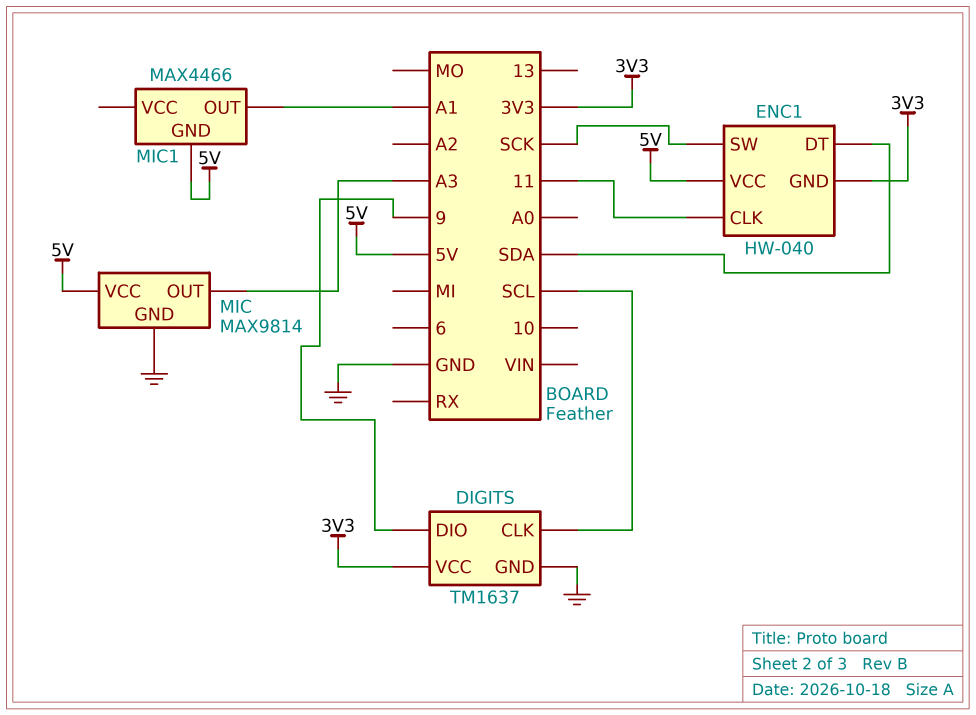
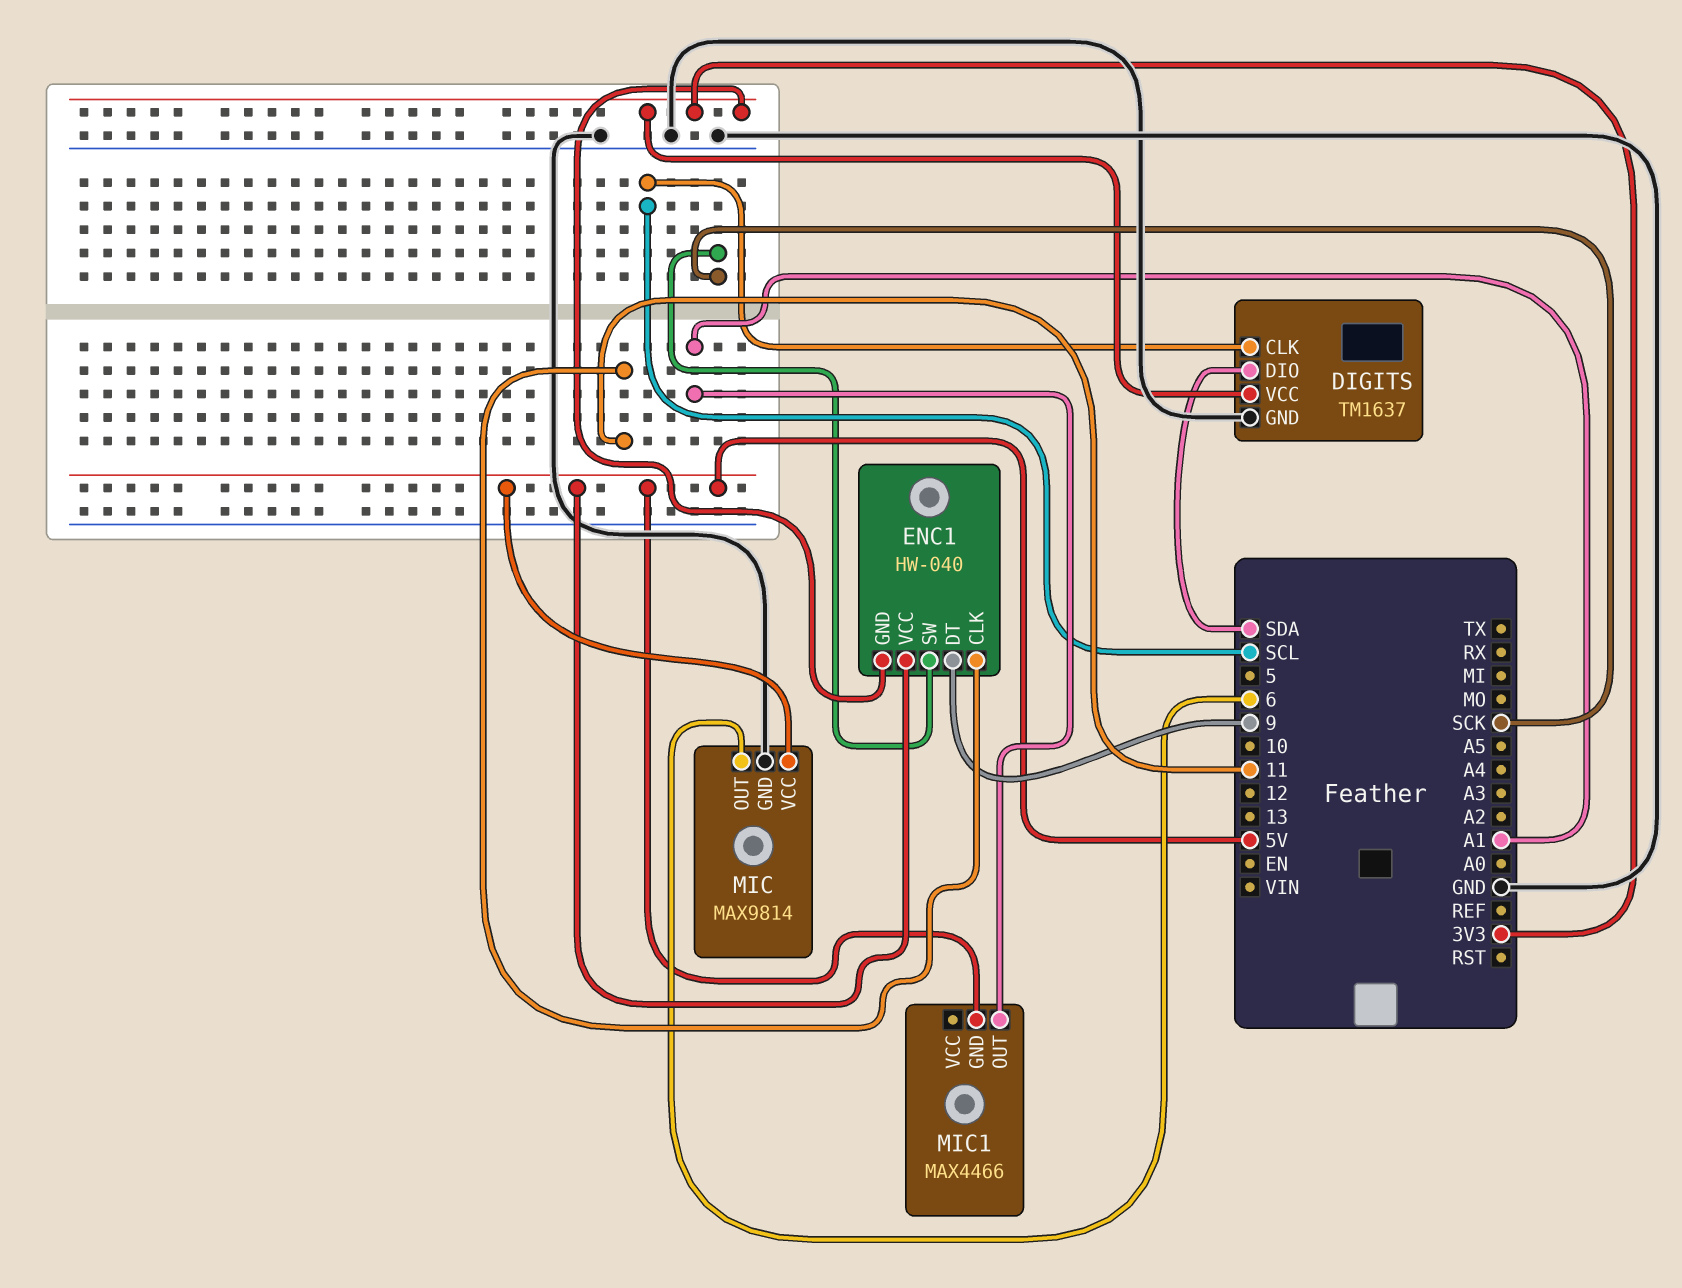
DIGITS pin DIO: 9 -> SDA
ENC1 pin DT: SDA -> 9
MIC pin OUT: A3 -> 6

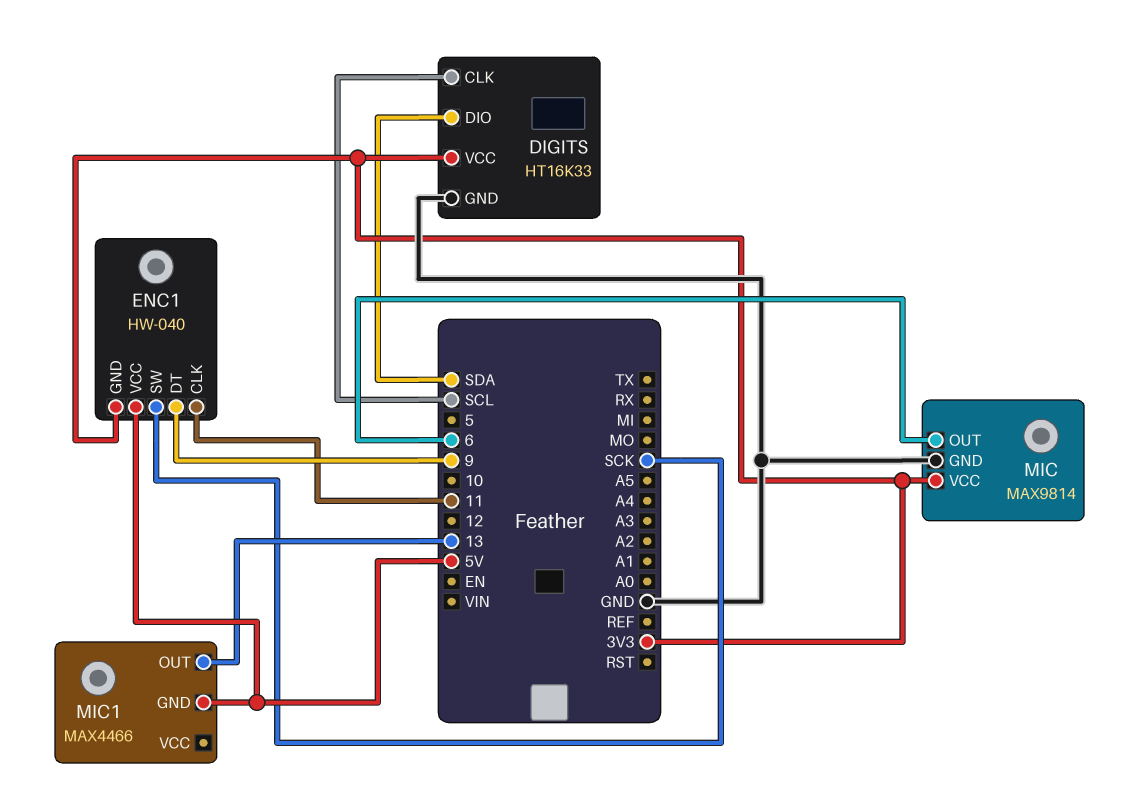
DIGITS: TM1637 -> HT16K33
MIC pin VCC: 5V -> 3V3
MIC1 pin OUT: A1 -> 13

